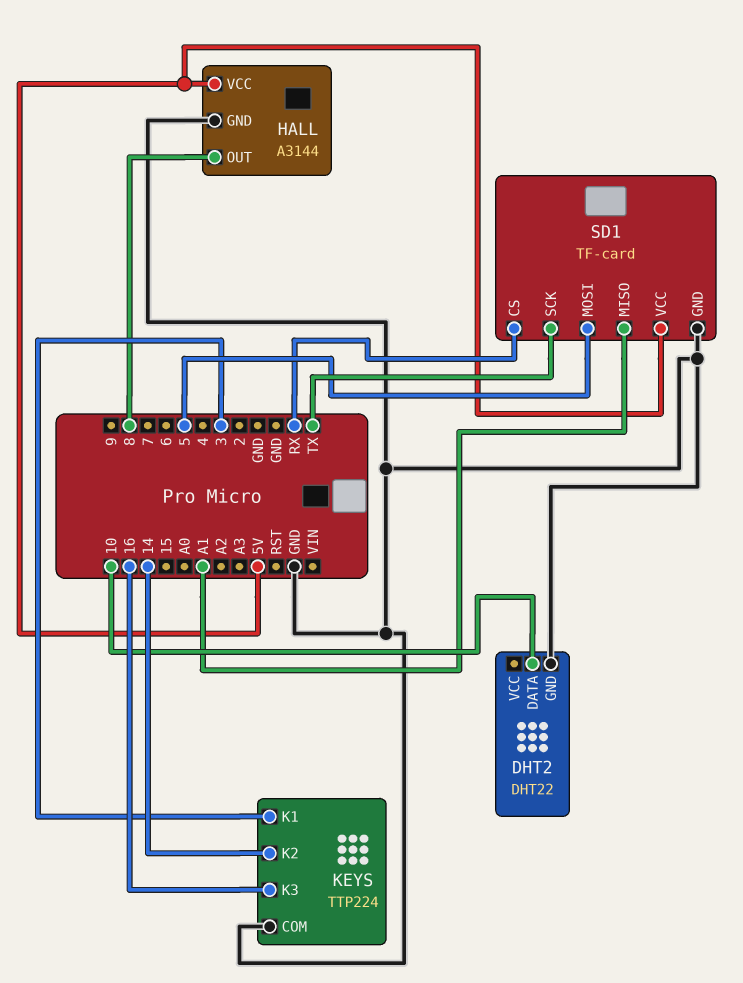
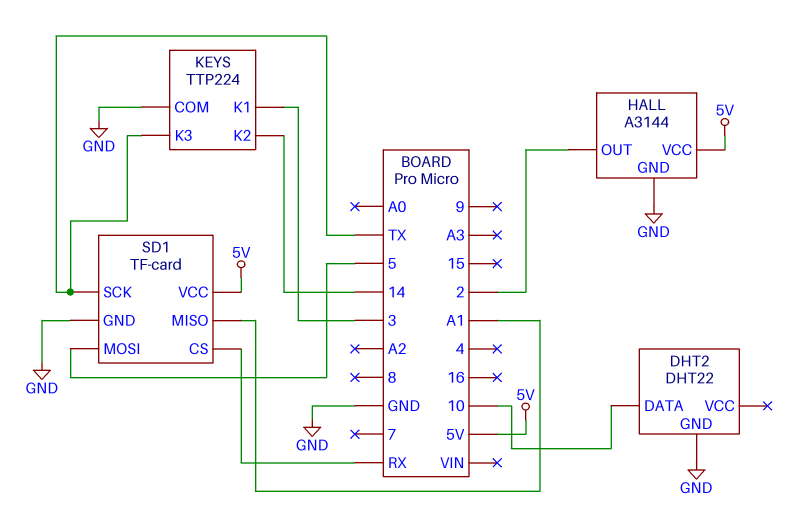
HALL pin OUT: 8 -> 2
KEYS pin K3: 16 -> TX

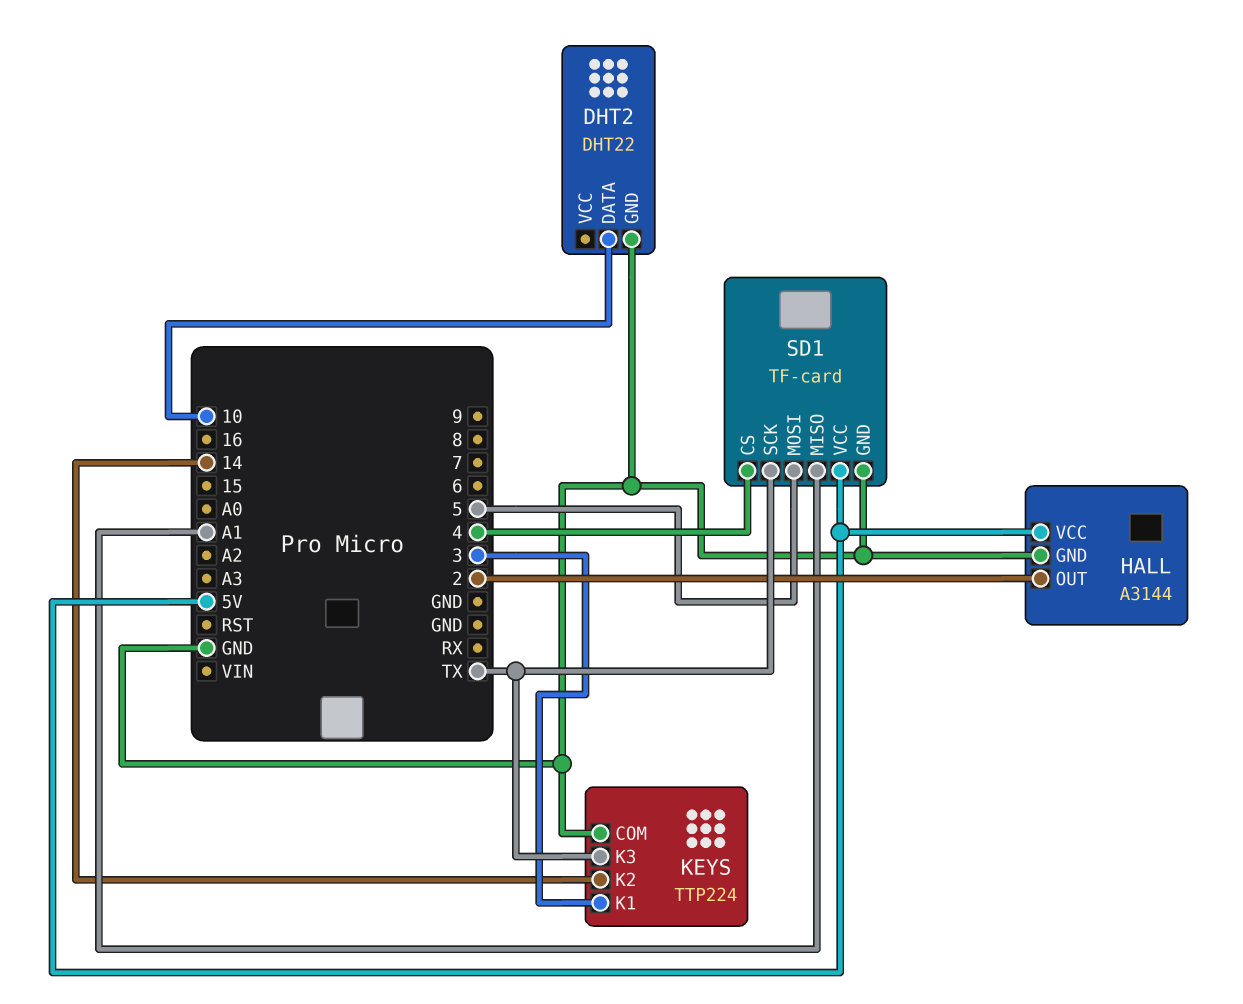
SD1 pin CS: RX -> 4

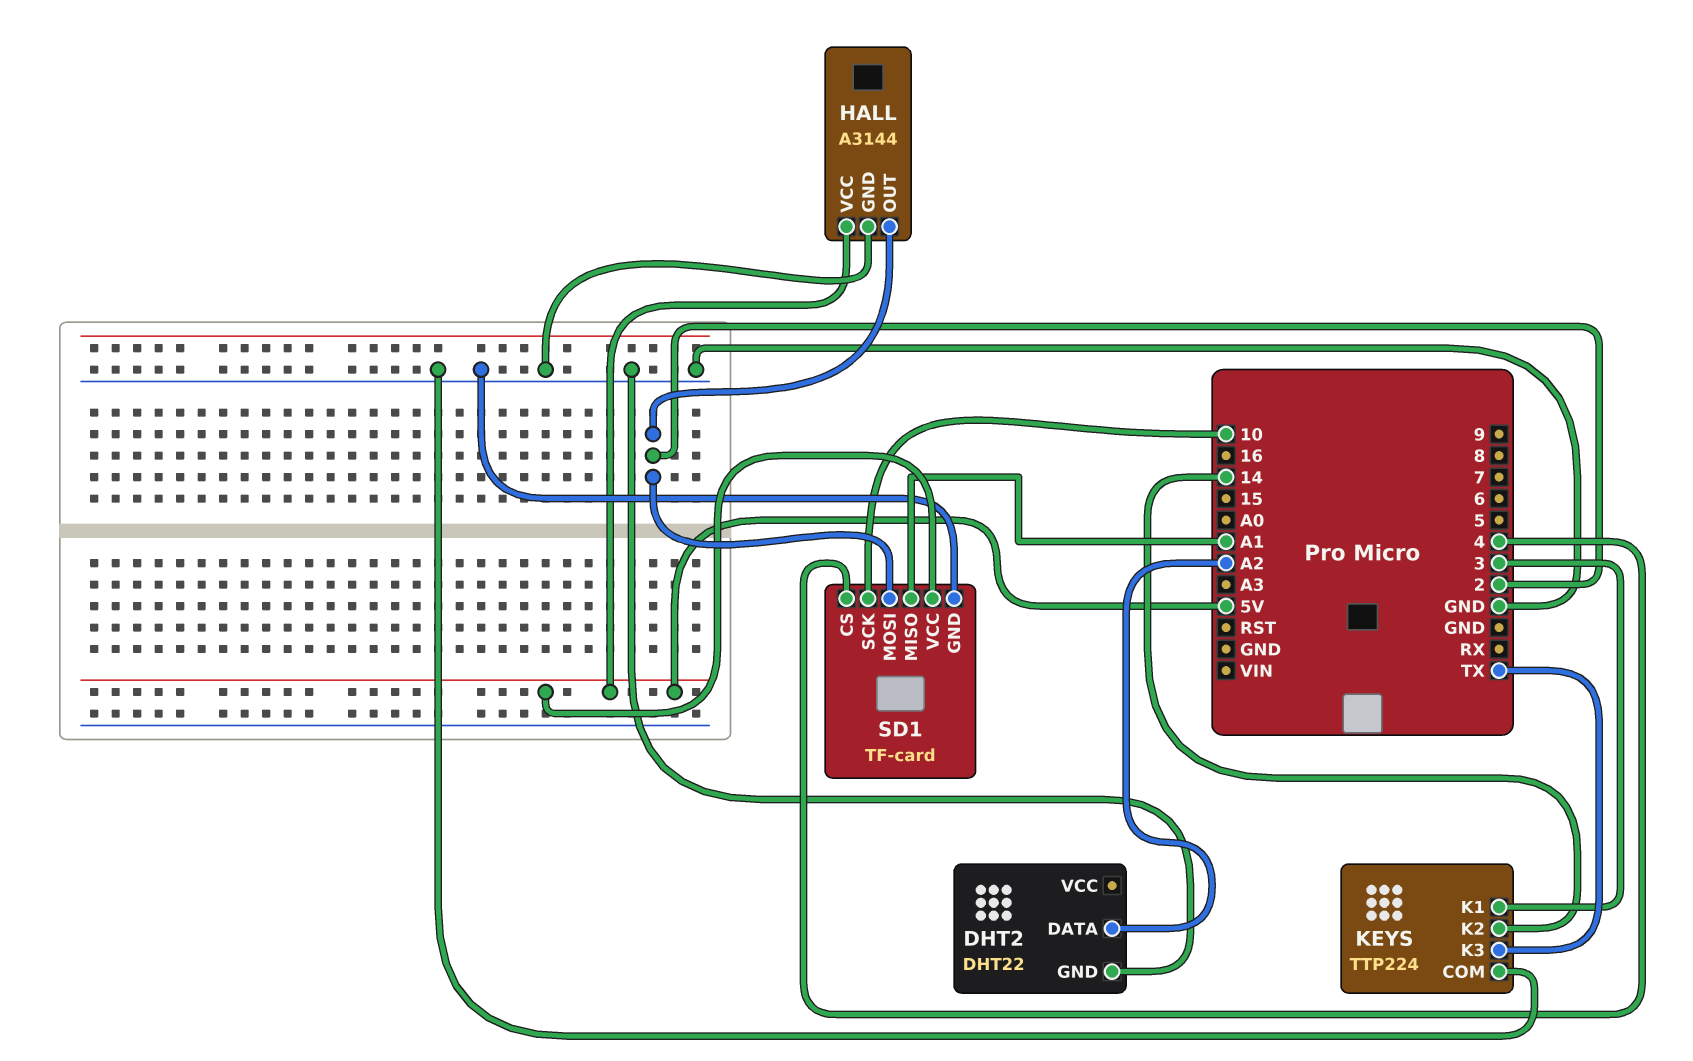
DHT2 pin DATA: 10 -> A2
SD1 pin MOSI: 5 -> 2
SD1 pin SCK: TX -> 10

